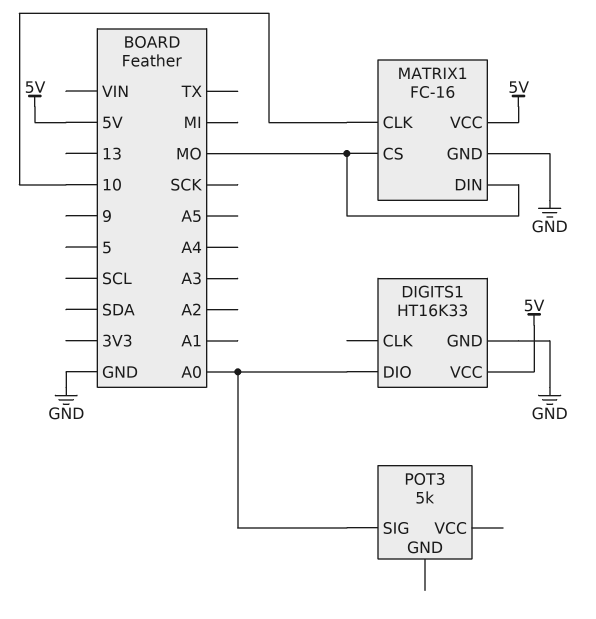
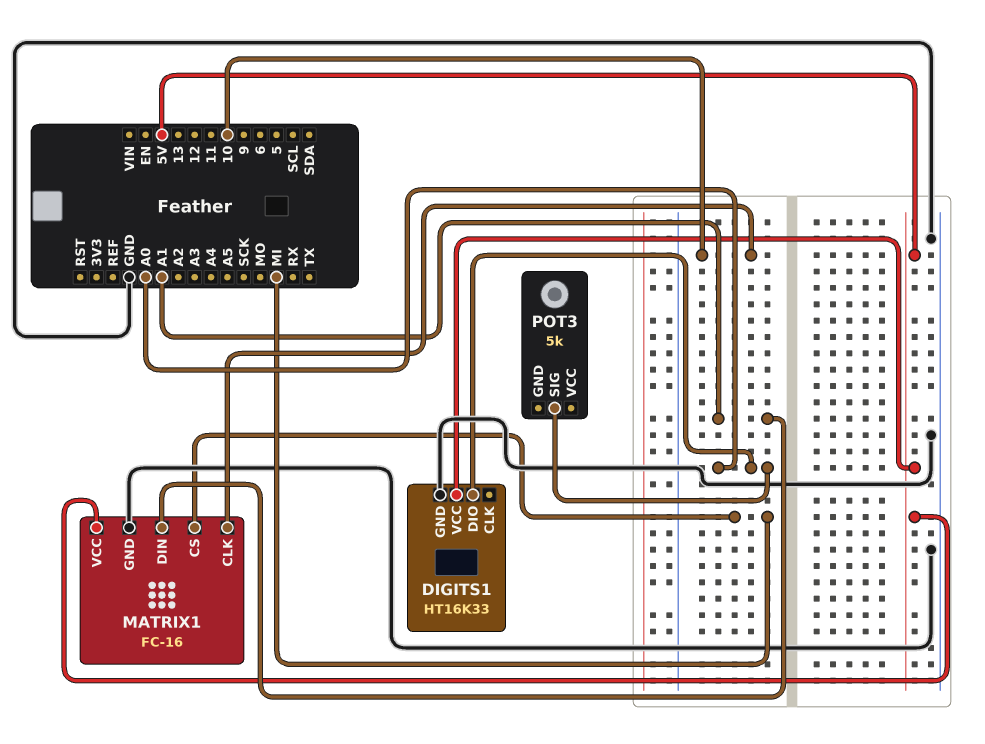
MATRIX1 pin CS: MO -> MI
MATRIX1 pin DIN: MO -> A1

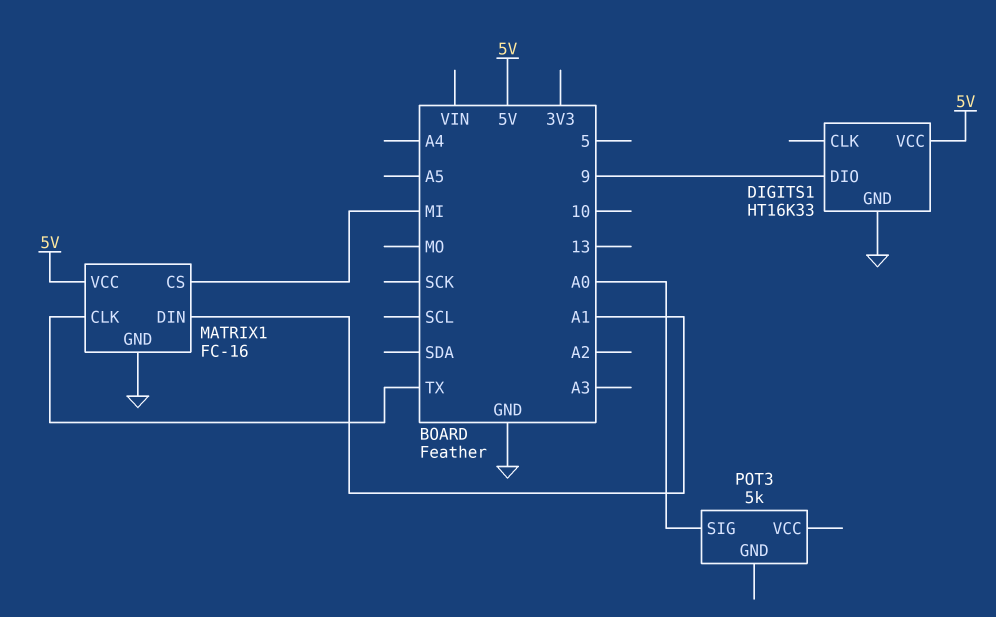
DIGITS1 pin DIO: A0 -> 9
MATRIX1 pin CLK: 10 -> TX

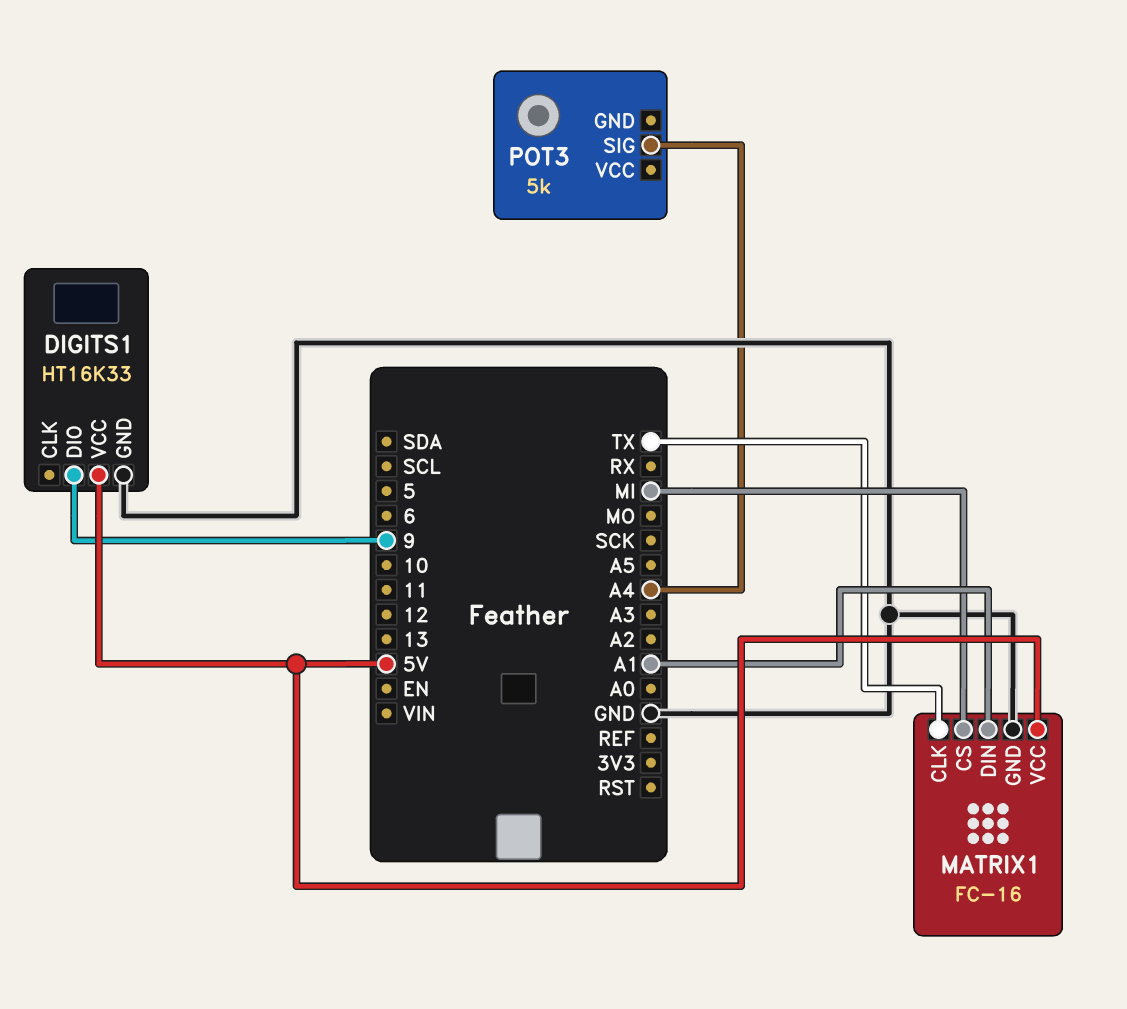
POT3 pin SIG: A0 -> A4

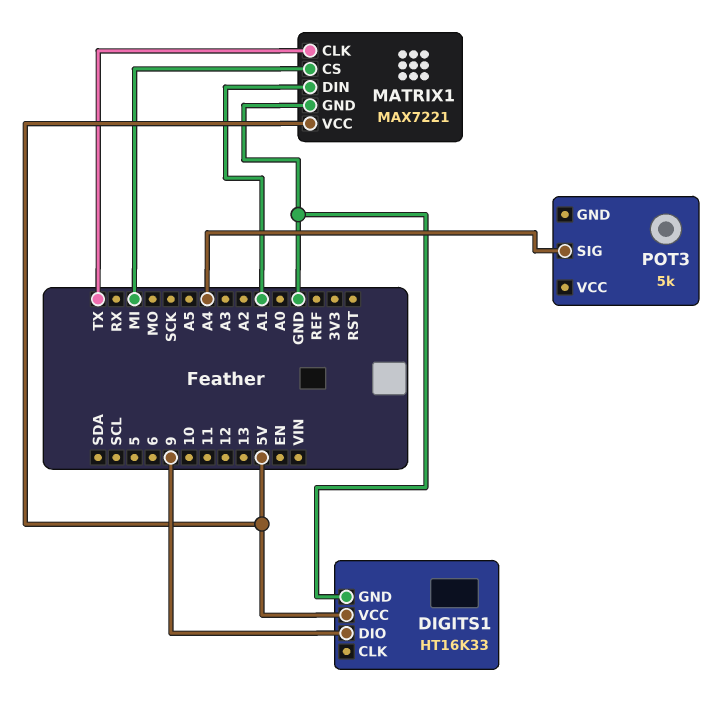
MATRIX1: FC-16 -> MAX7221

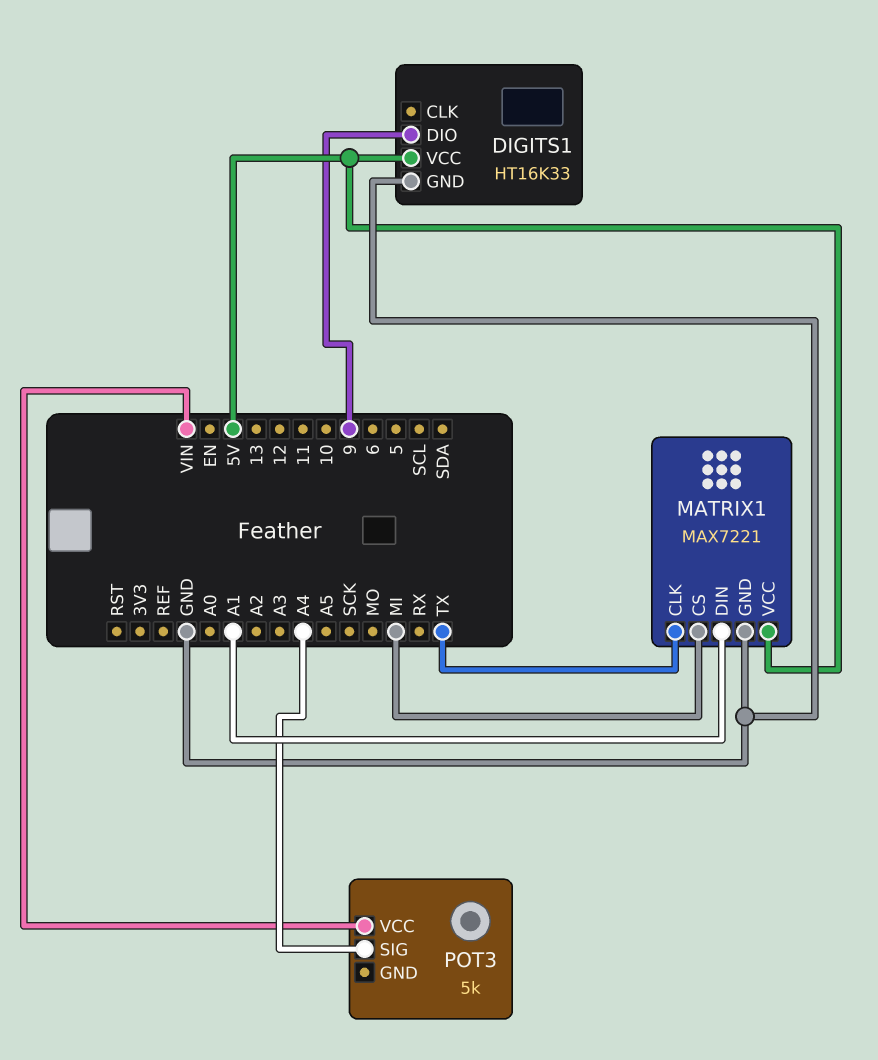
POT3 pin VCC: none -> VIN

